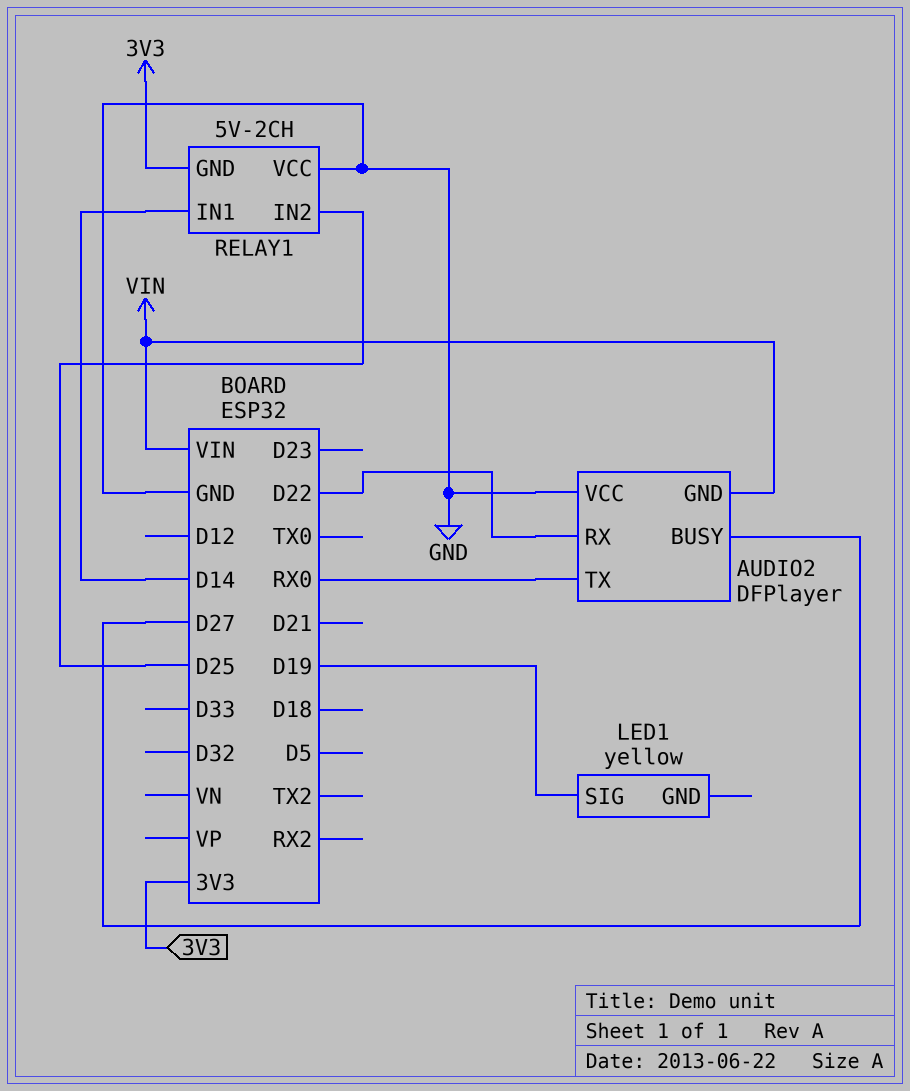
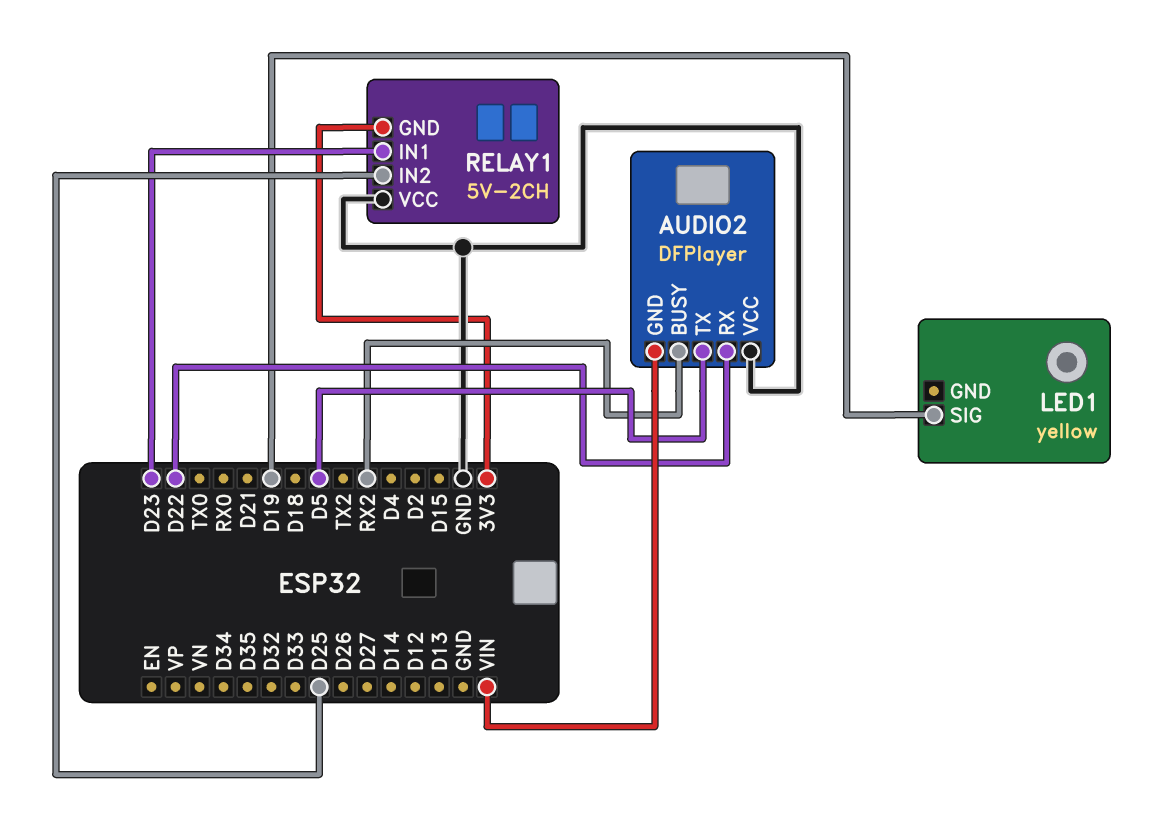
AUDIO2 pin BUSY: D27 -> RX2
AUDIO2 pin TX: RX0 -> D5
RELAY1 pin IN1: D14 -> D23

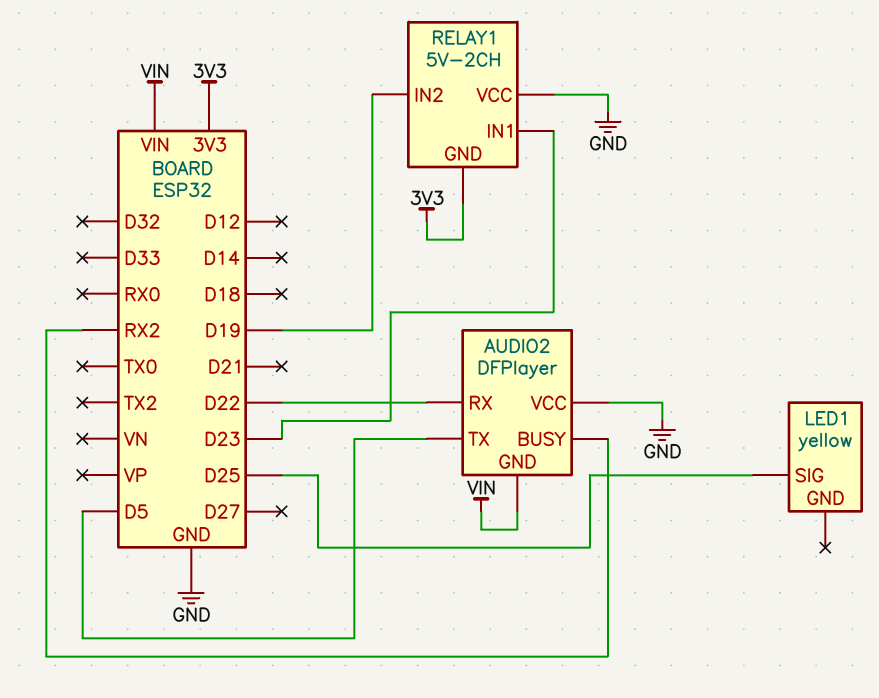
LED1 pin SIG: D19 -> D25
RELAY1 pin IN2: D25 -> D19

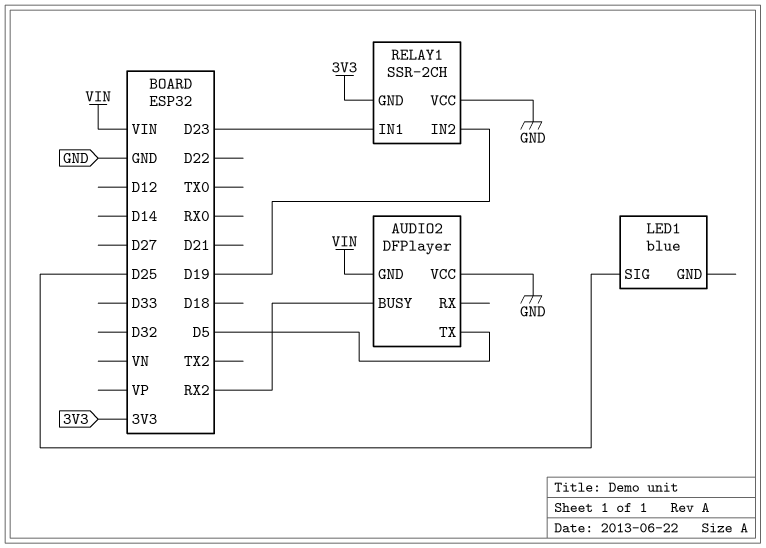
AUDIO2 pin RX: D22 -> none
LED1: yellow -> blue
RELAY1: 5V-2CH -> SSR-2CH

